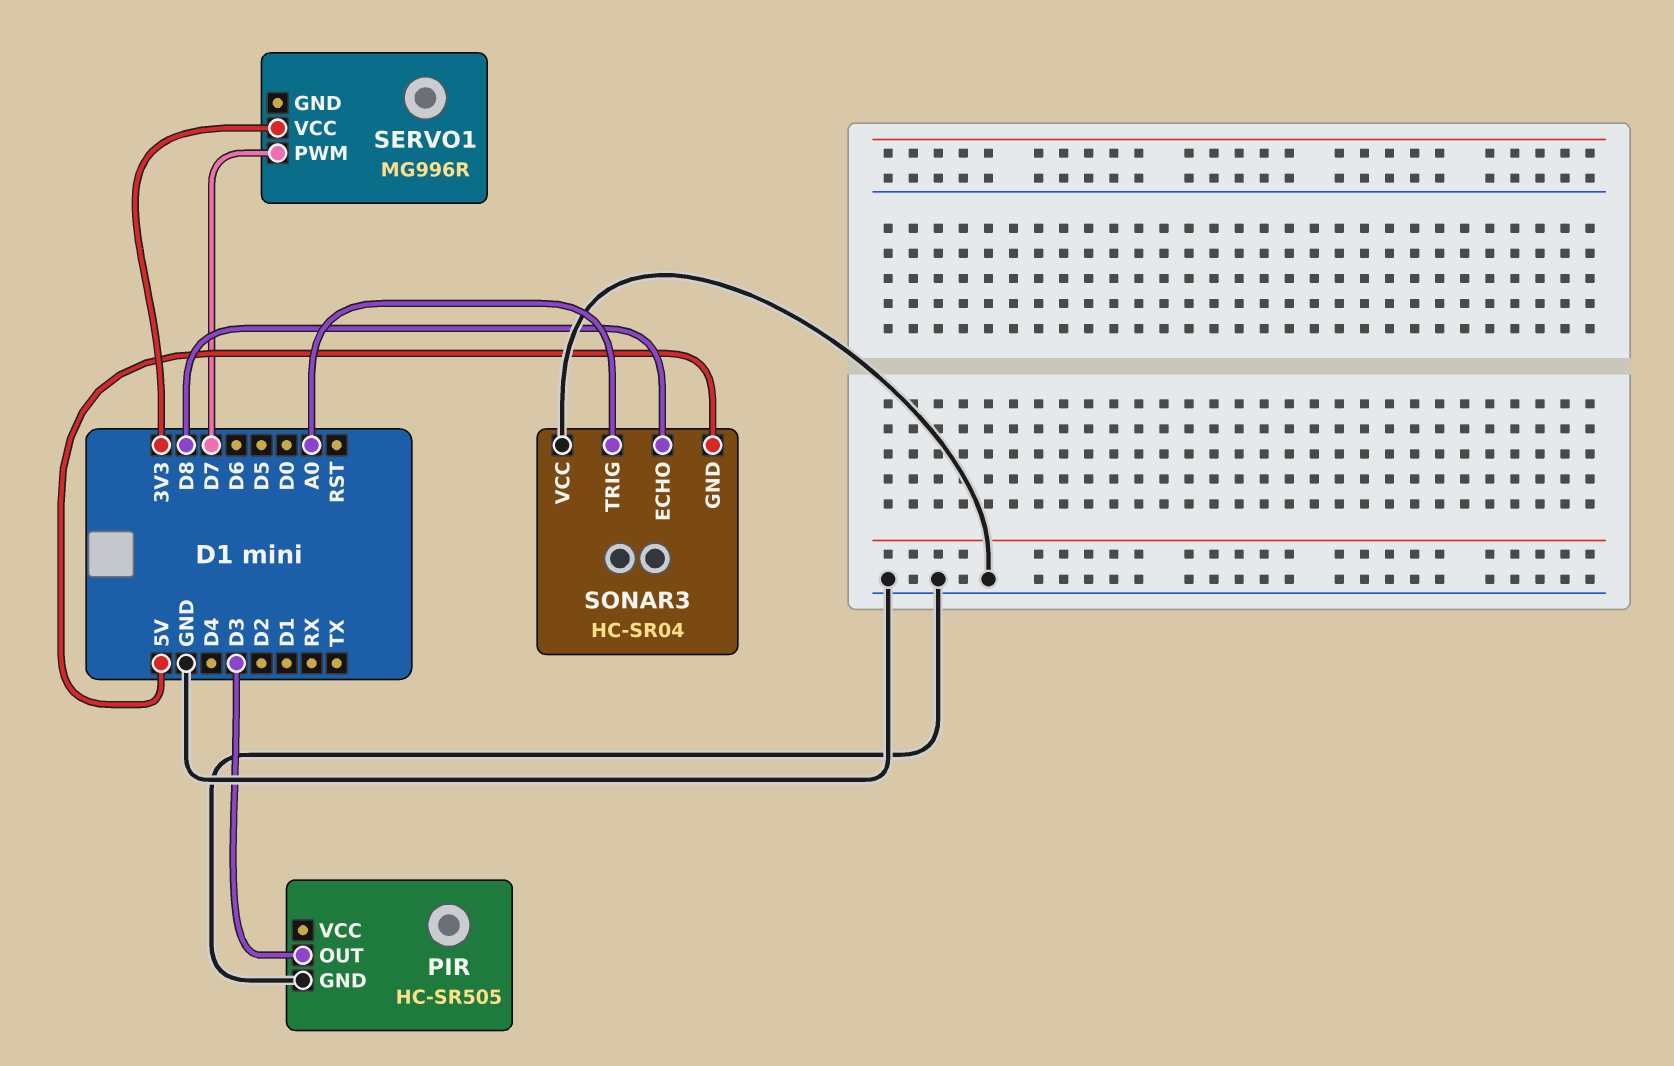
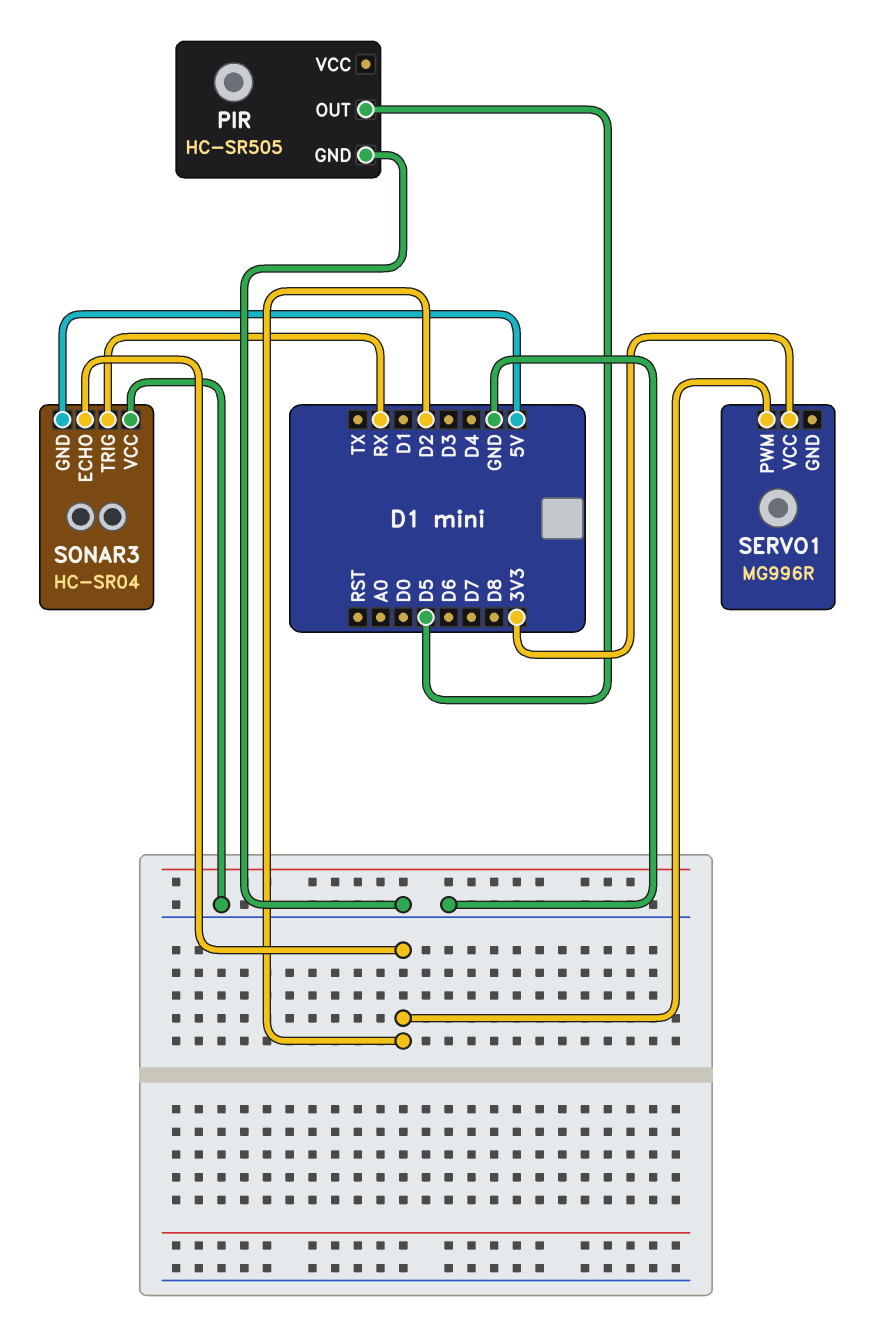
PIR pin OUT: D3 -> D5
SERVO1 pin PWM: D7 -> D2
SONAR3 pin ECHO: D8 -> D2
SONAR3 pin TRIG: A0 -> RX

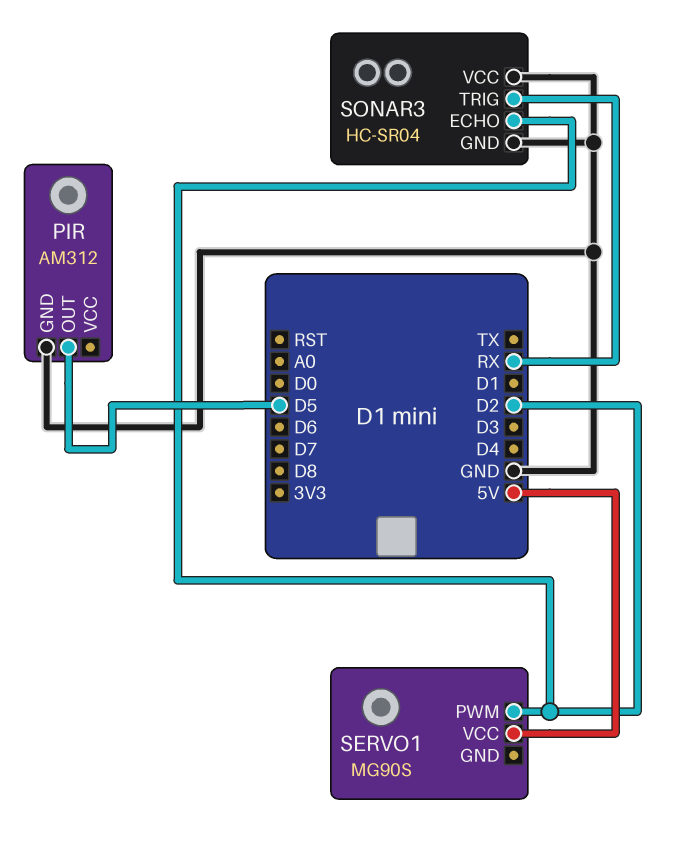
PIR: HC-SR505 -> AM312
SERVO1: MG996R -> MG90S
SERVO1 pin VCC: 3V3 -> 5V
SONAR3 pin GND: 5V -> GND

